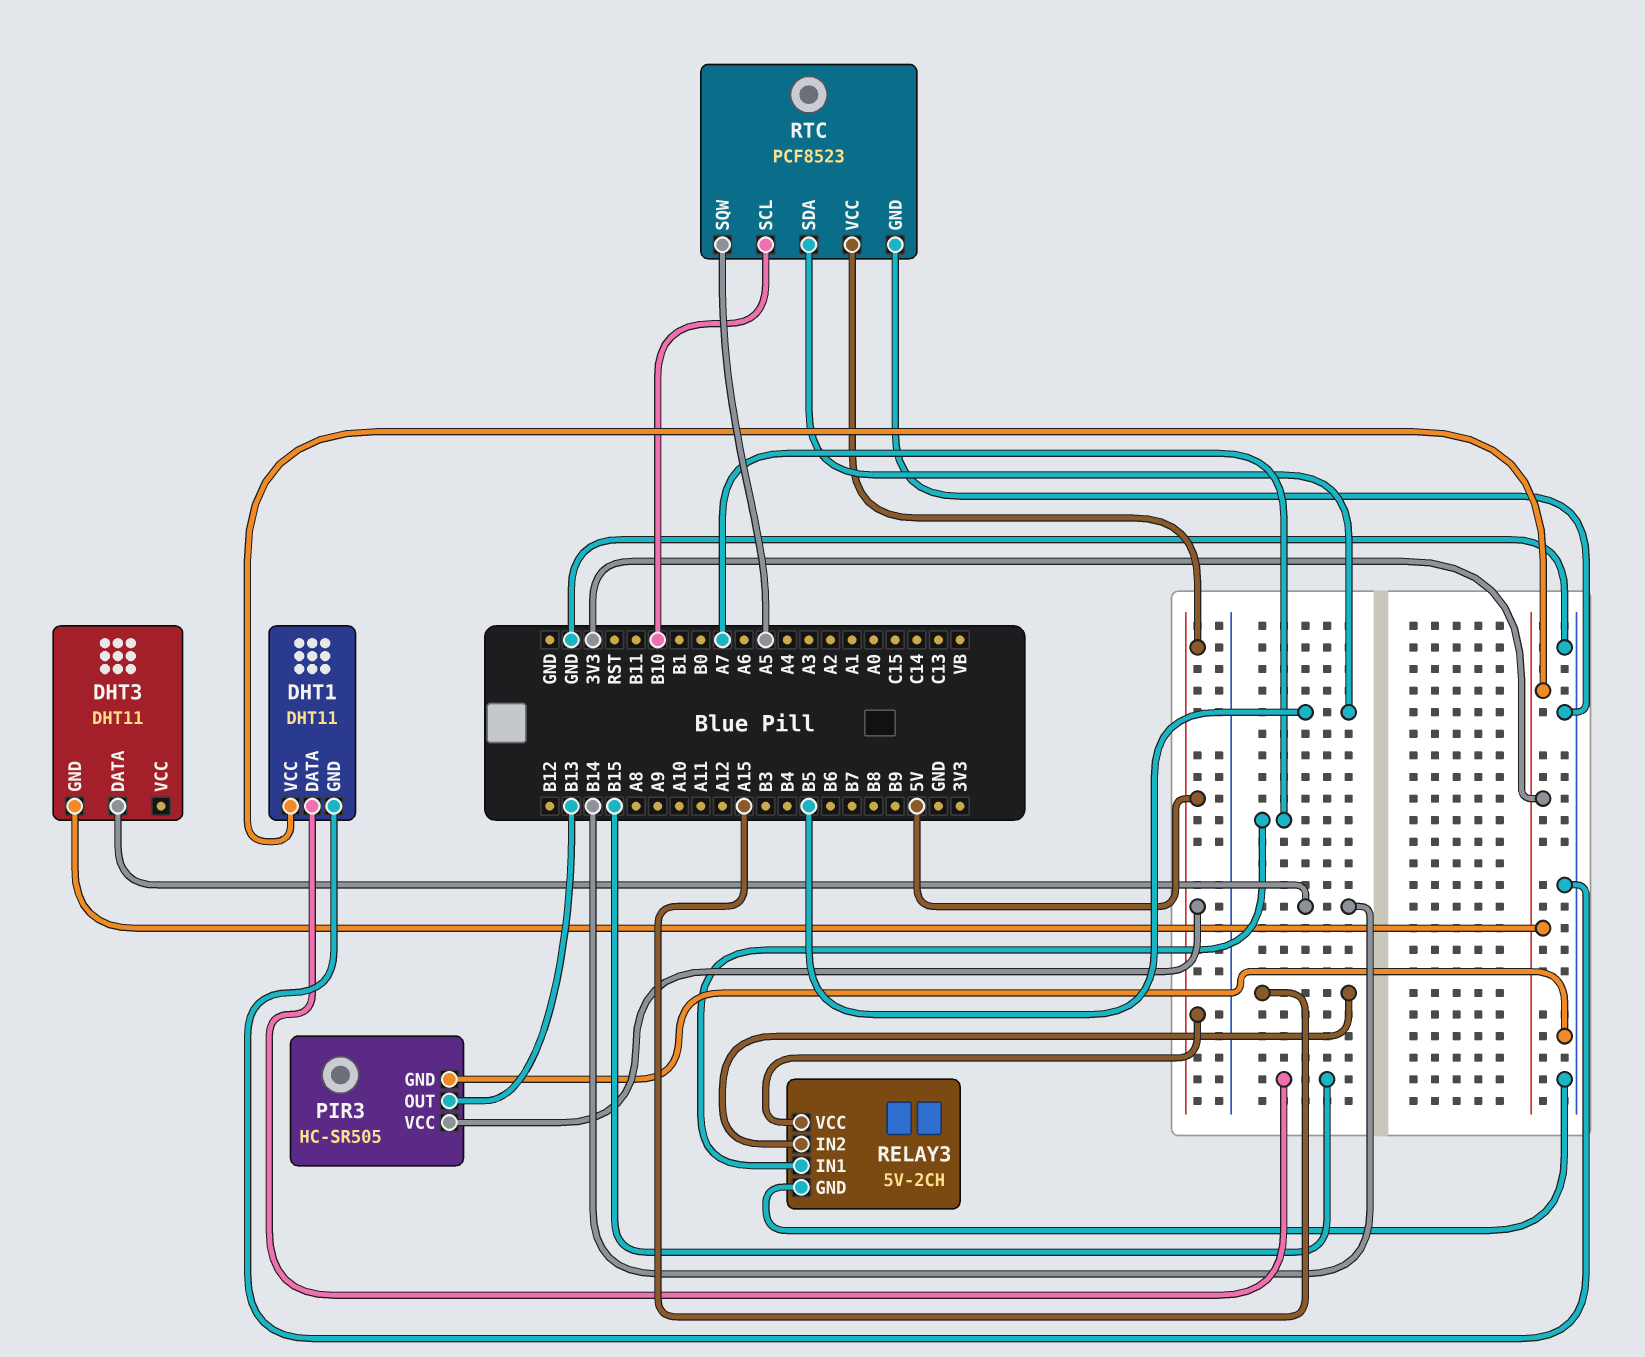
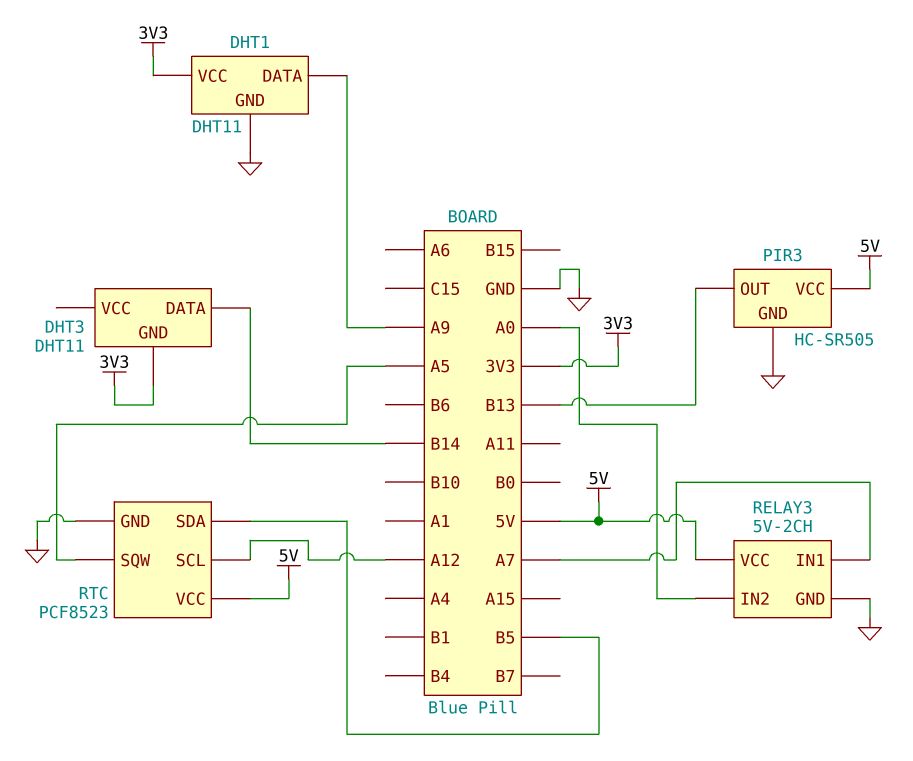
DHT1 pin DATA: B15 -> A9
RELAY3 pin IN2: A15 -> A0
RTC pin SCL: B10 -> A12

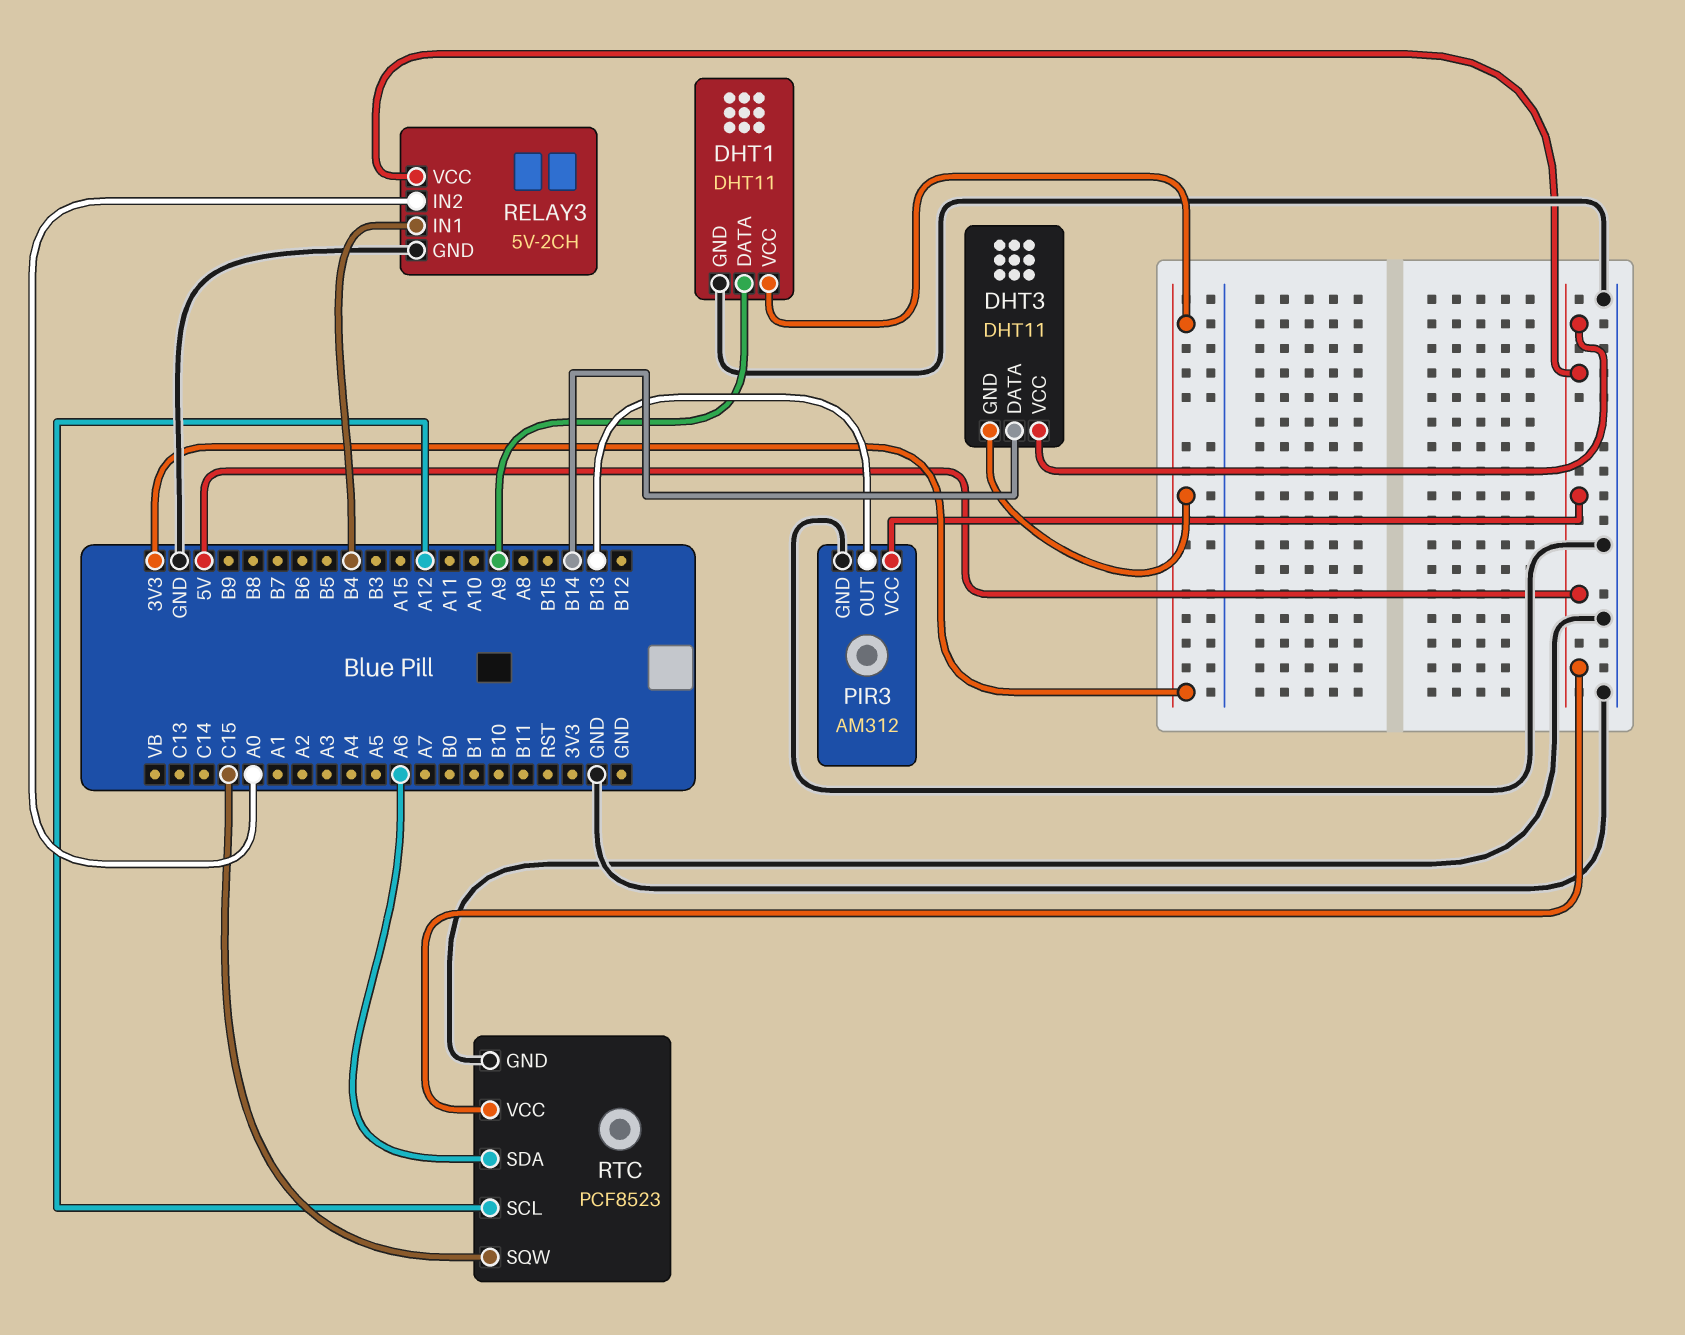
DHT3 pin VCC: none -> 5V
PIR3: HC-SR505 -> AM312
RELAY3 pin IN1: A7 -> B4
RTC pin SDA: B5 -> A6
RTC pin SQW: A5 -> C15

